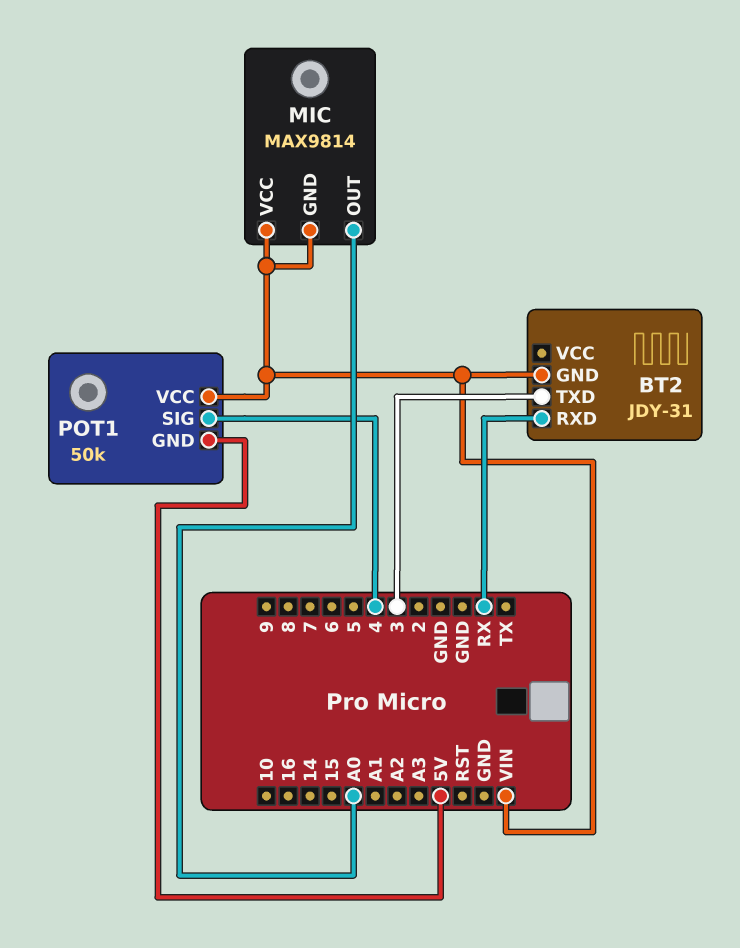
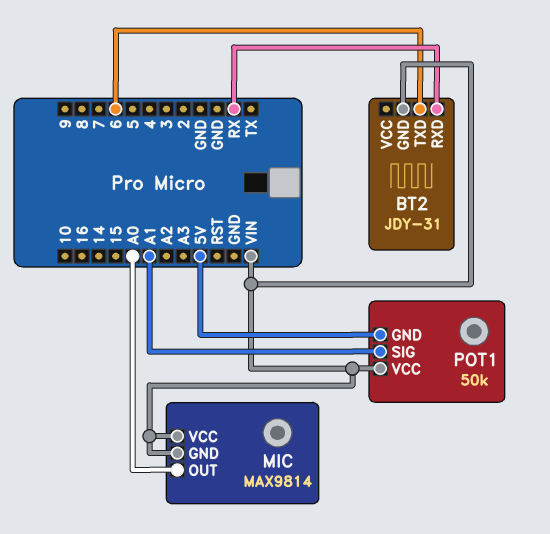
BT2 pin TXD: 3 -> 6
POT1 pin SIG: 4 -> A1

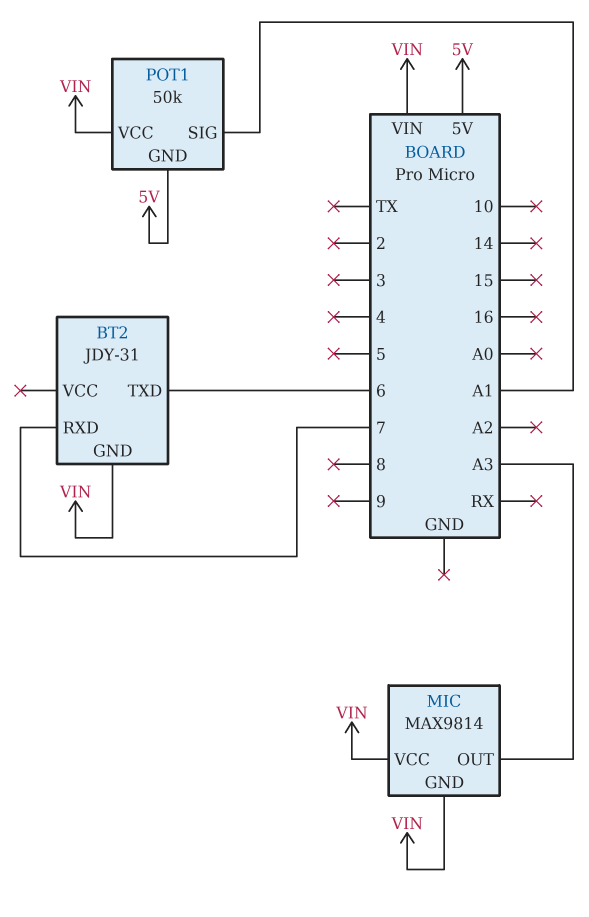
BT2 pin RXD: RX -> 7
MIC pin OUT: A0 -> A3

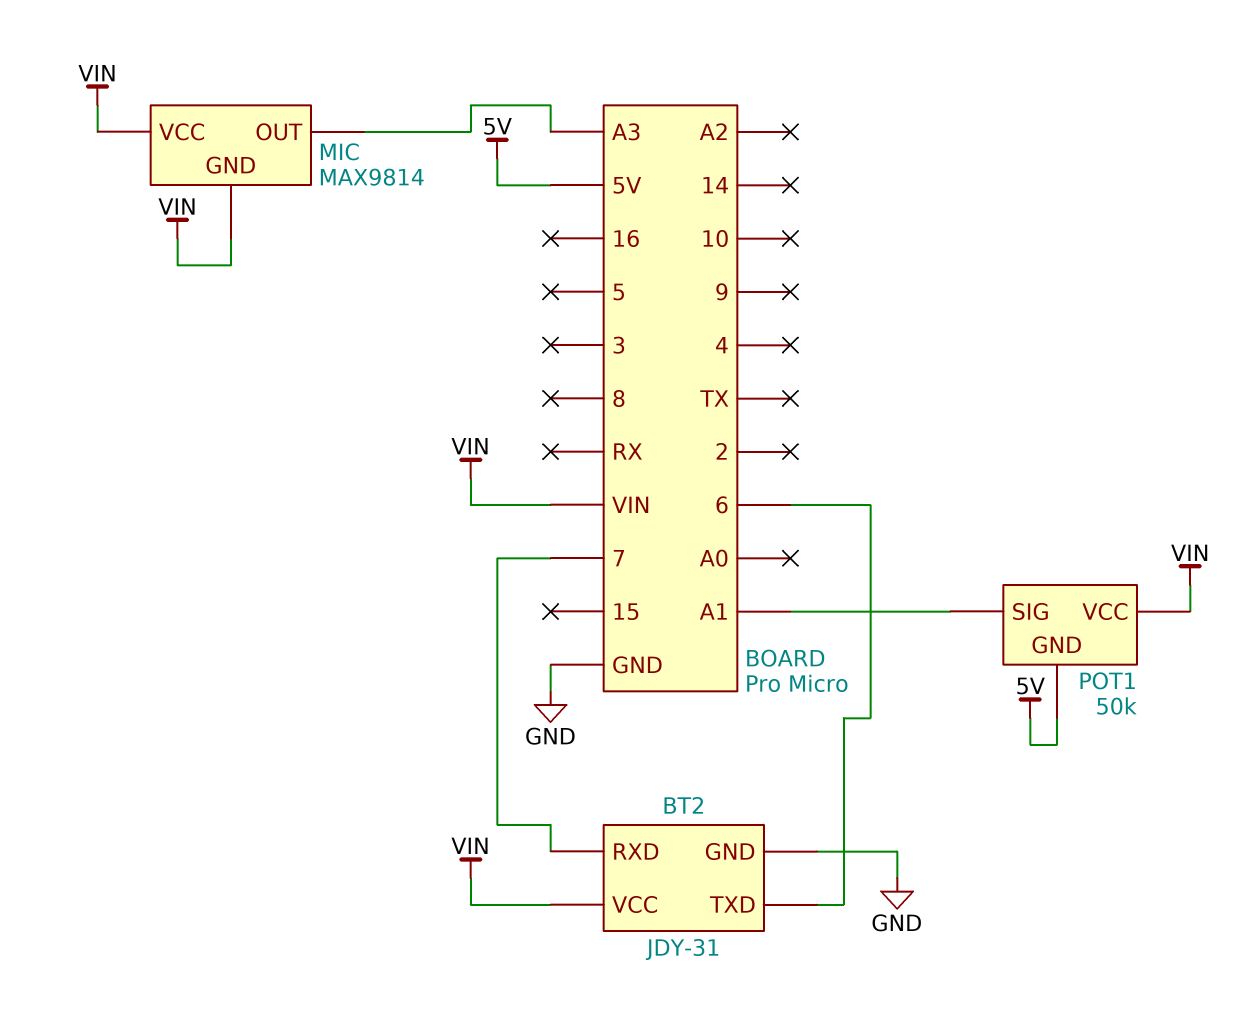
BT2 pin GND: VIN -> GND
BT2 pin VCC: none -> VIN

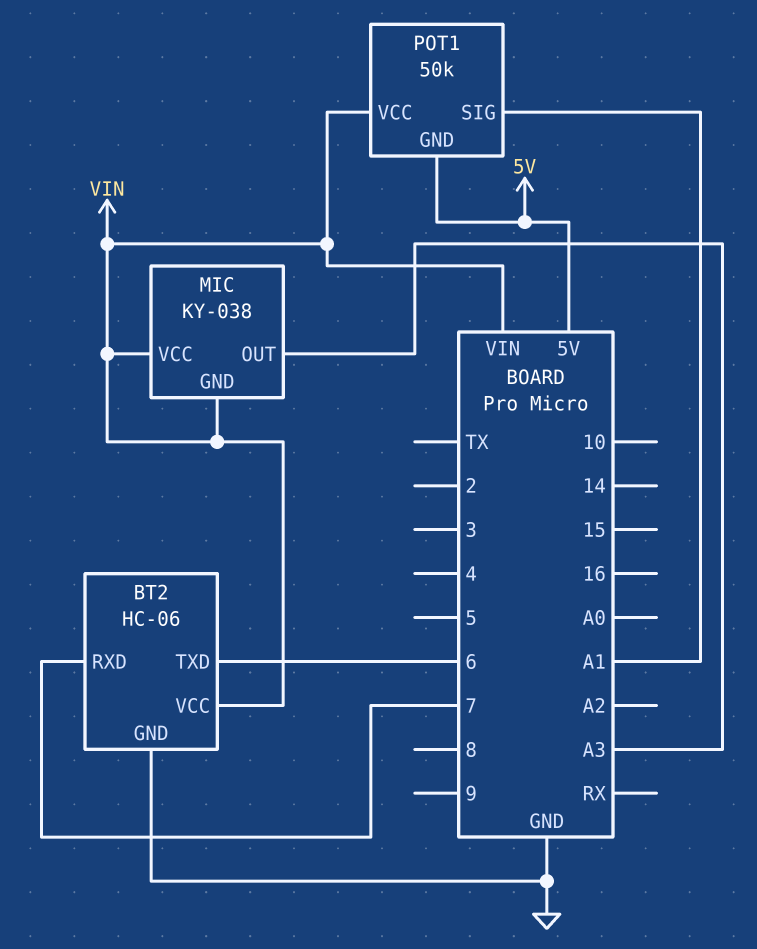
BT2: JDY-31 -> HC-06
MIC: MAX9814 -> KY-038

